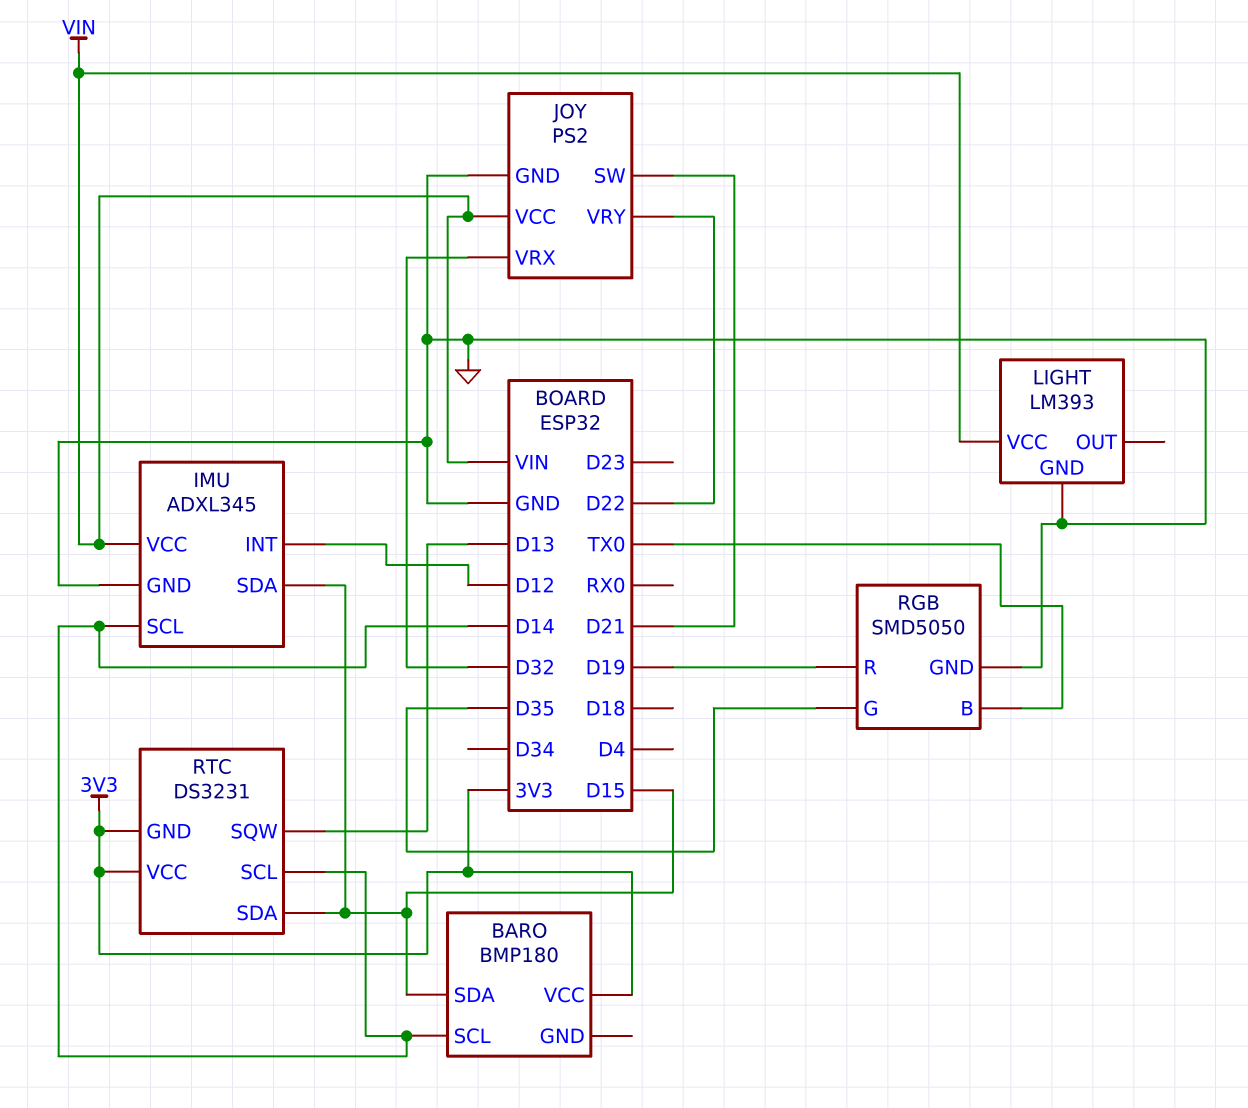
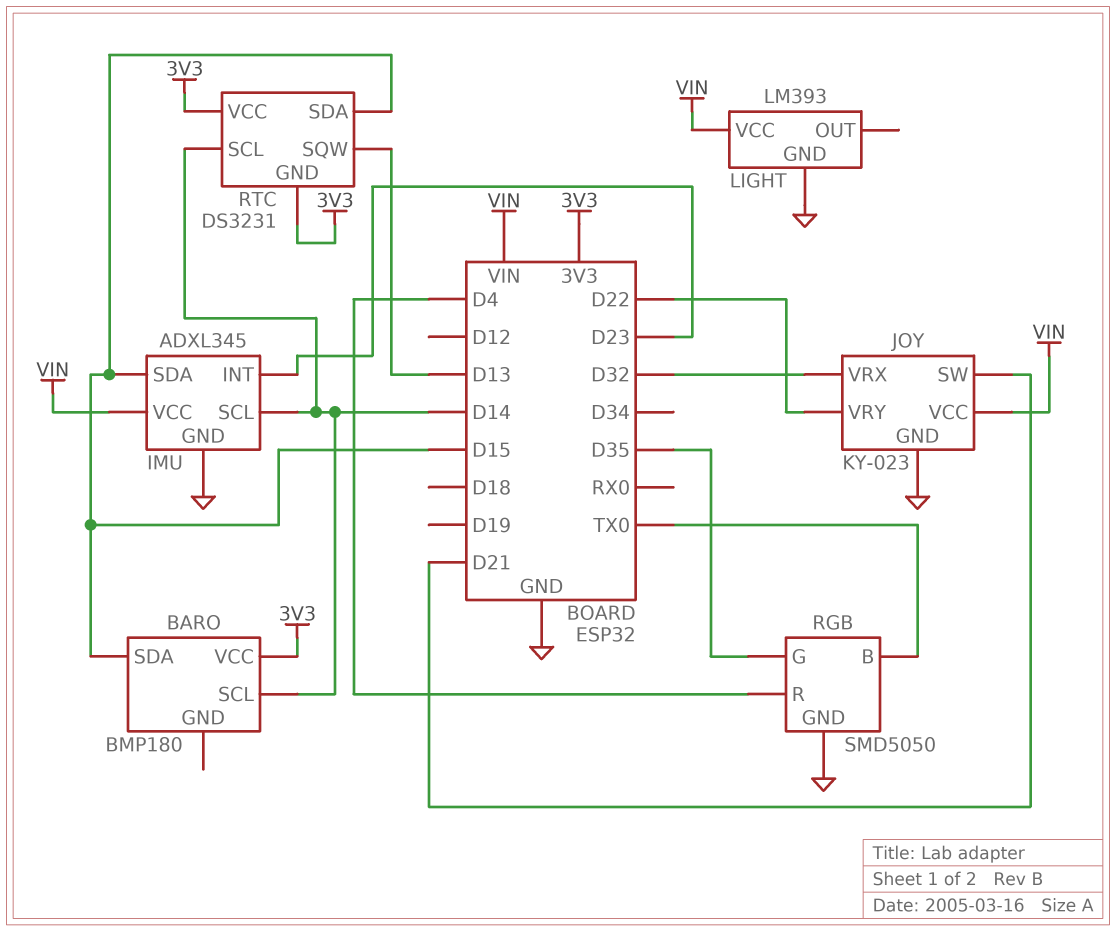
IMU pin INT: D12 -> D23
JOY: PS2 -> KY-023
RGB pin R: D19 -> D4

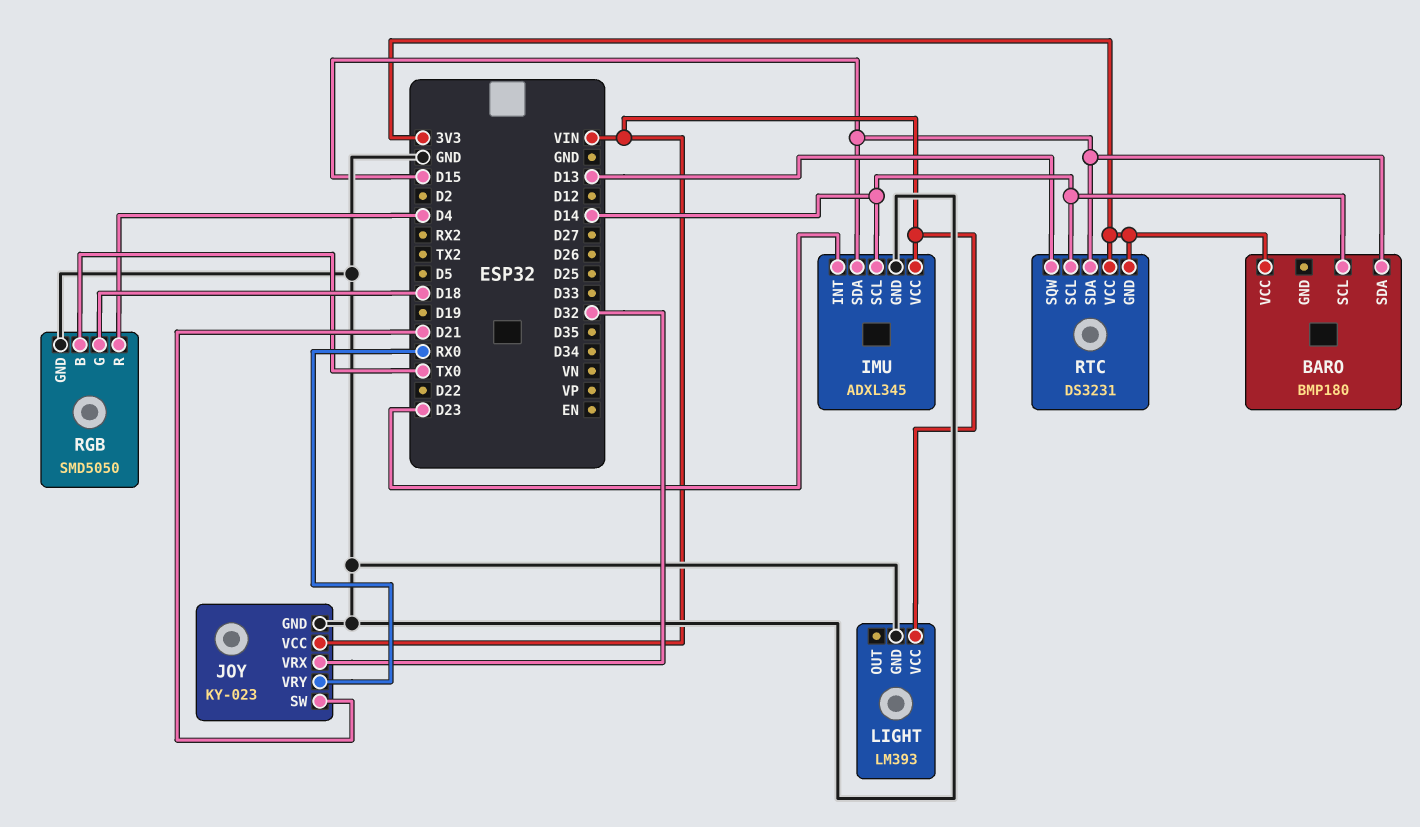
JOY pin VRY: D22 -> RX0
RGB pin G: D35 -> D18

